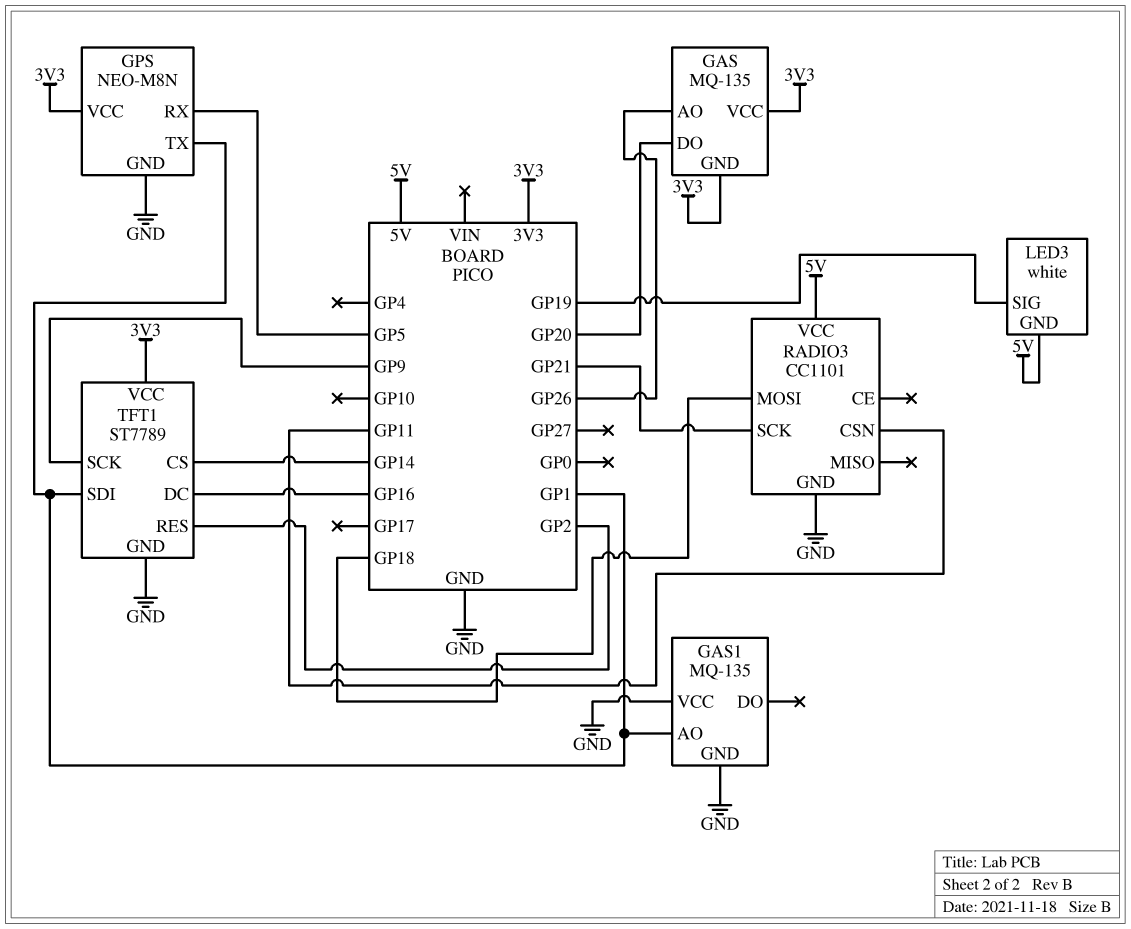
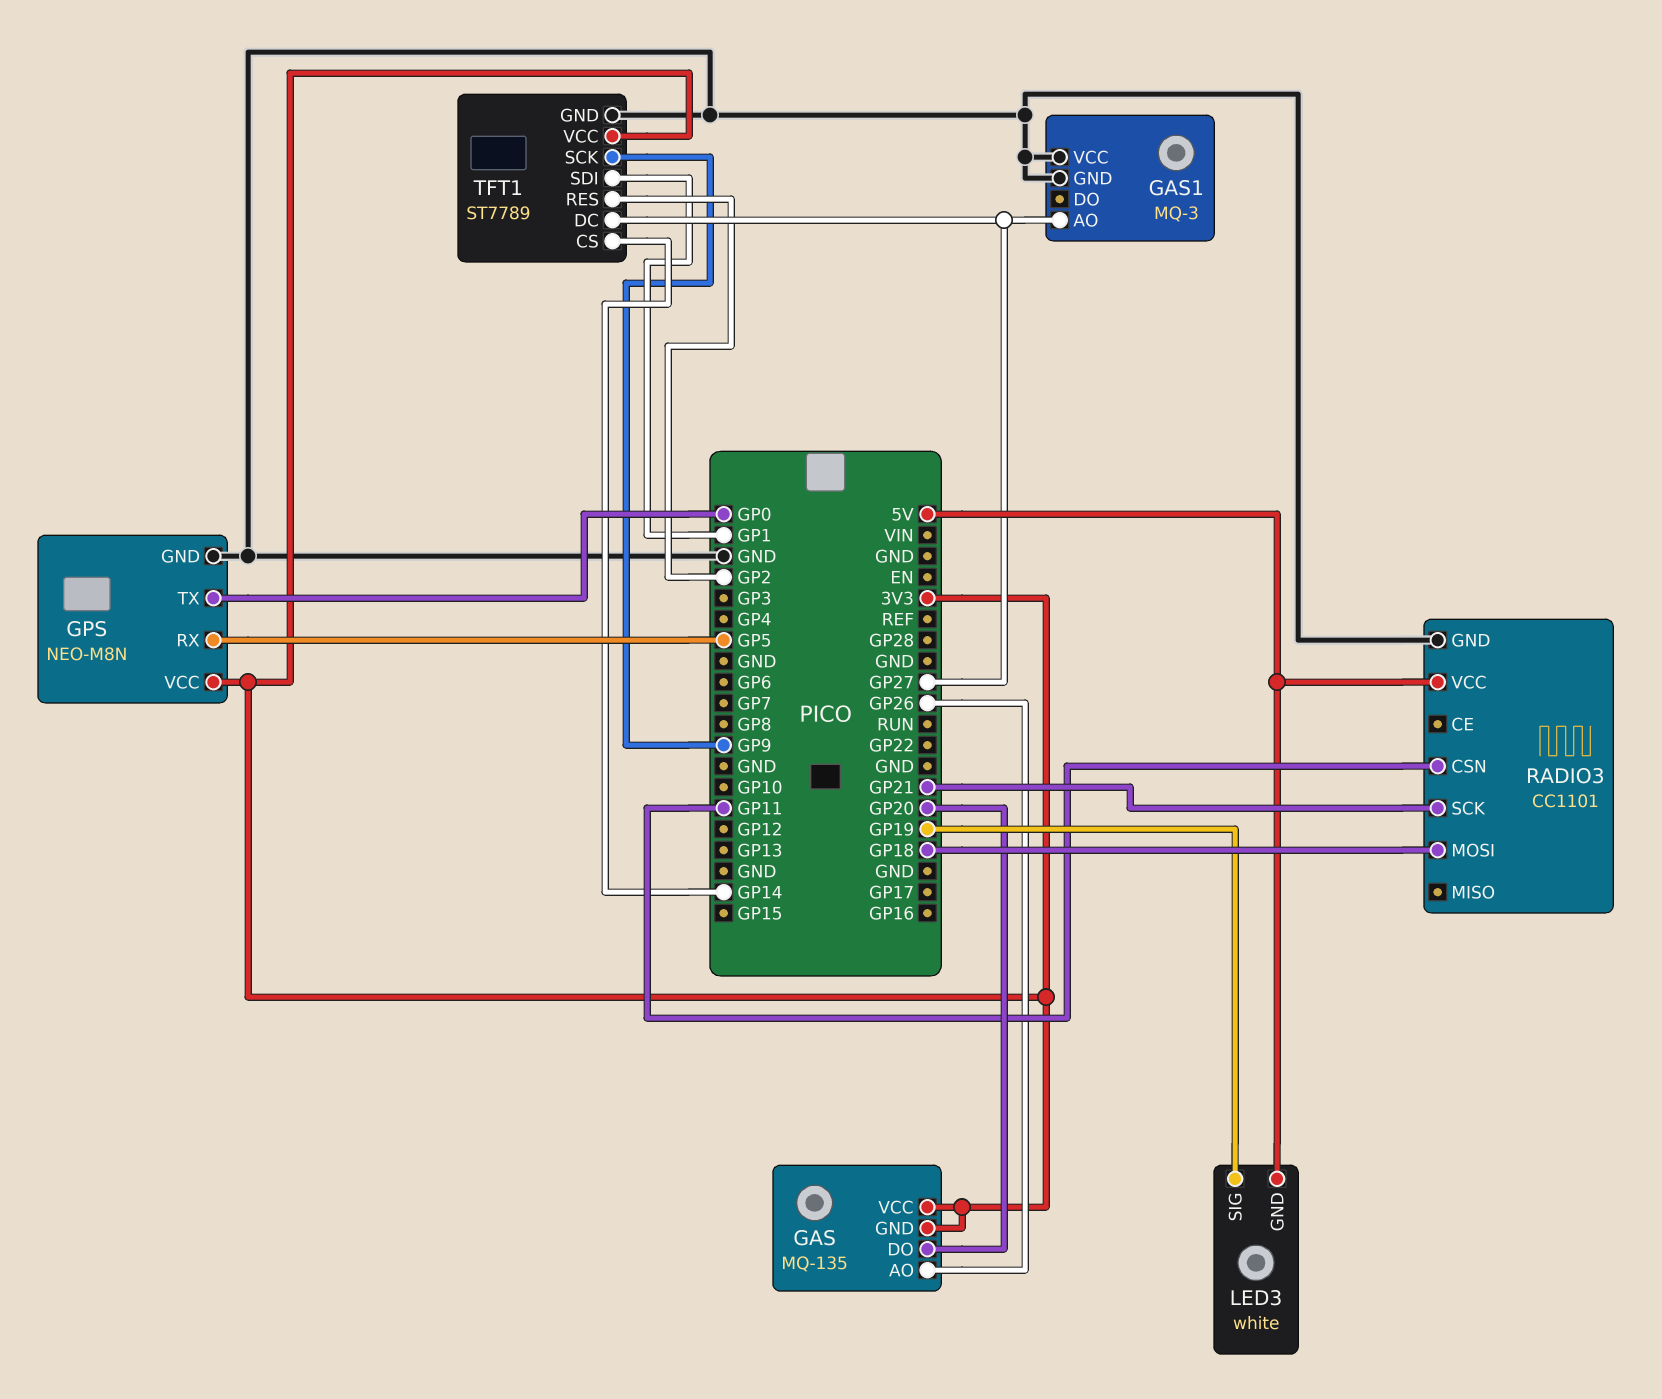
GAS1: MQ-135 -> MQ-3
GAS1 pin AO: GP1 -> GP27
GPS pin TX: GP1 -> GP0
TFT1 pin DC: GP16 -> GP27

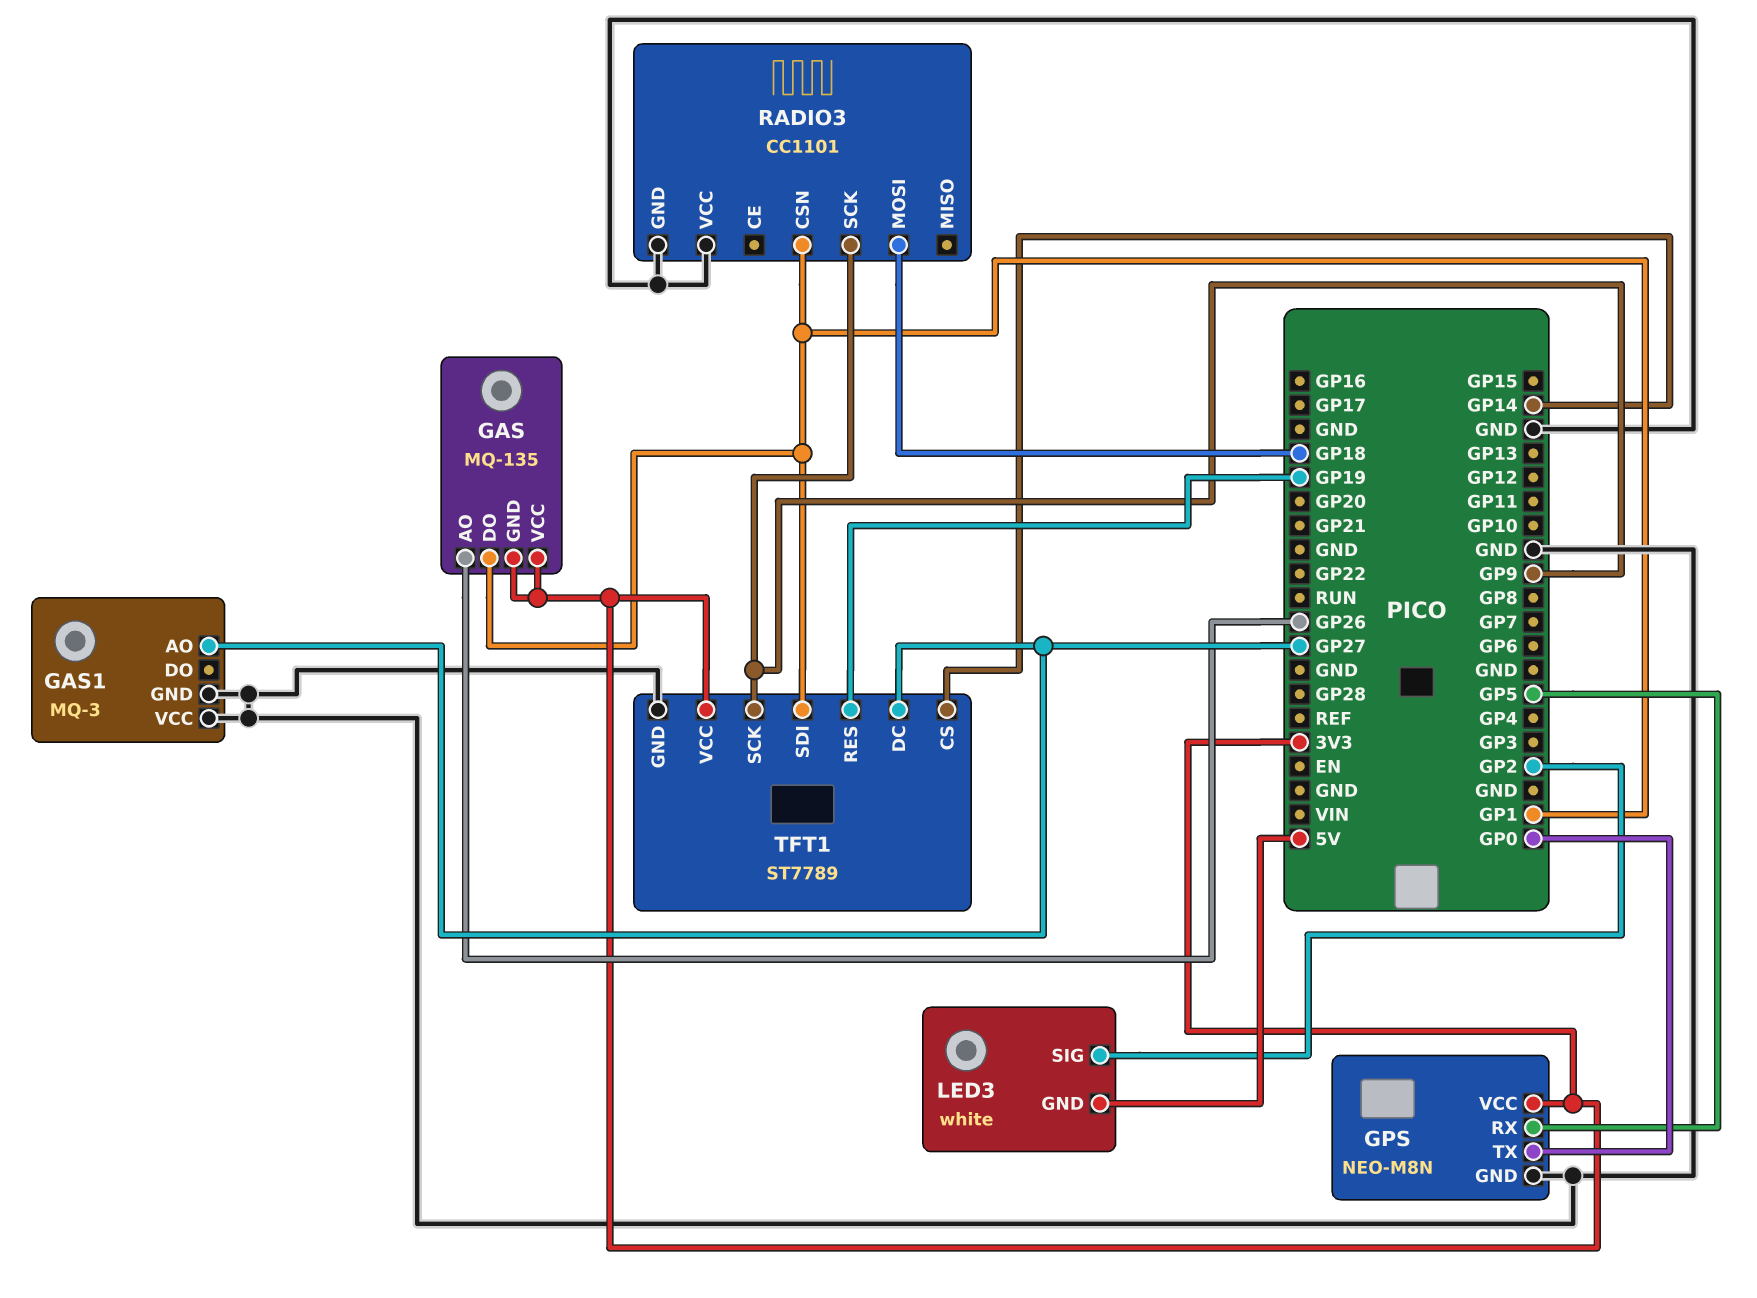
GAS pin DO: GP20 -> GP1
LED3 pin SIG: GP19 -> GP2
RADIO3 pin CSN: GP11 -> GP1
RADIO3 pin SCK: GP21 -> GP9
RADIO3 pin VCC: 5V -> GND
TFT1 pin RES: GP2 -> GP19

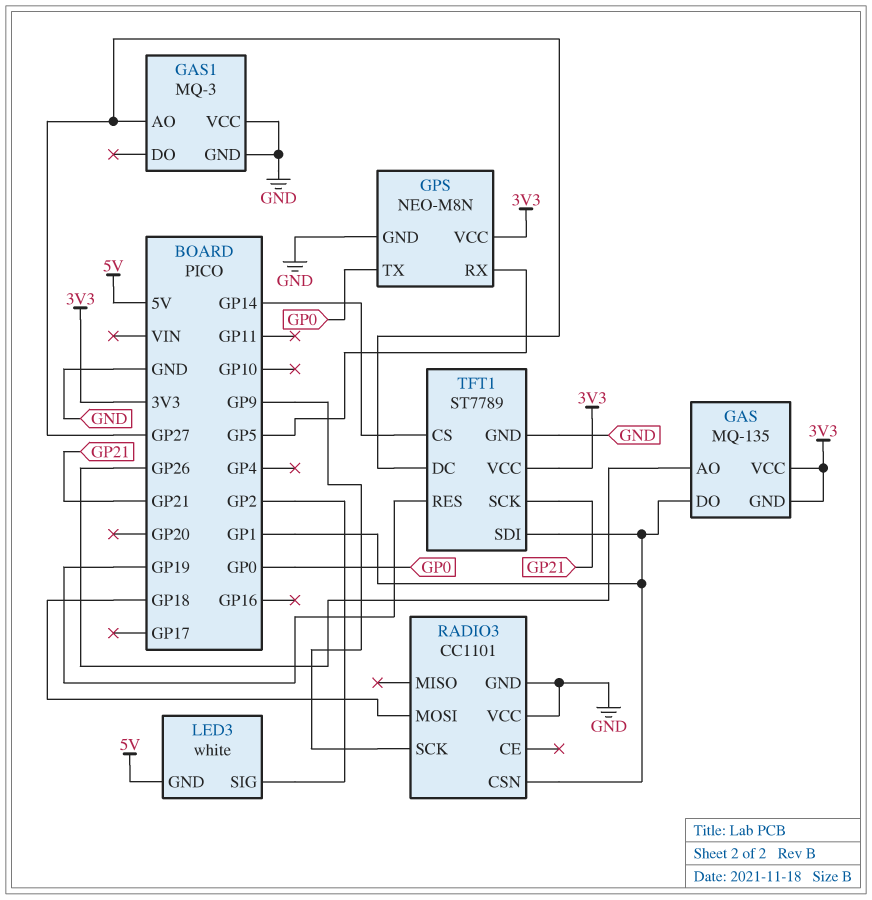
TFT1 pin SCK: GP9 -> GP21

